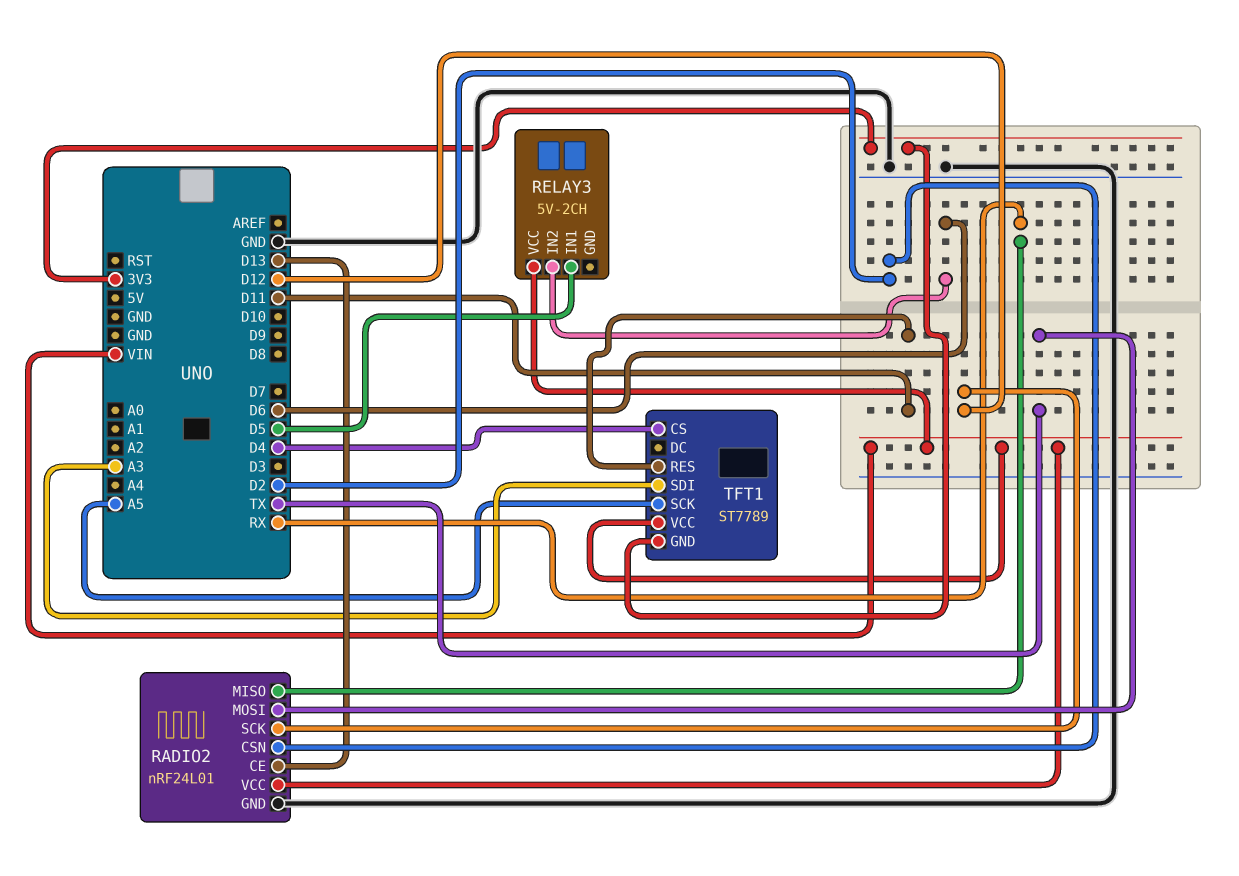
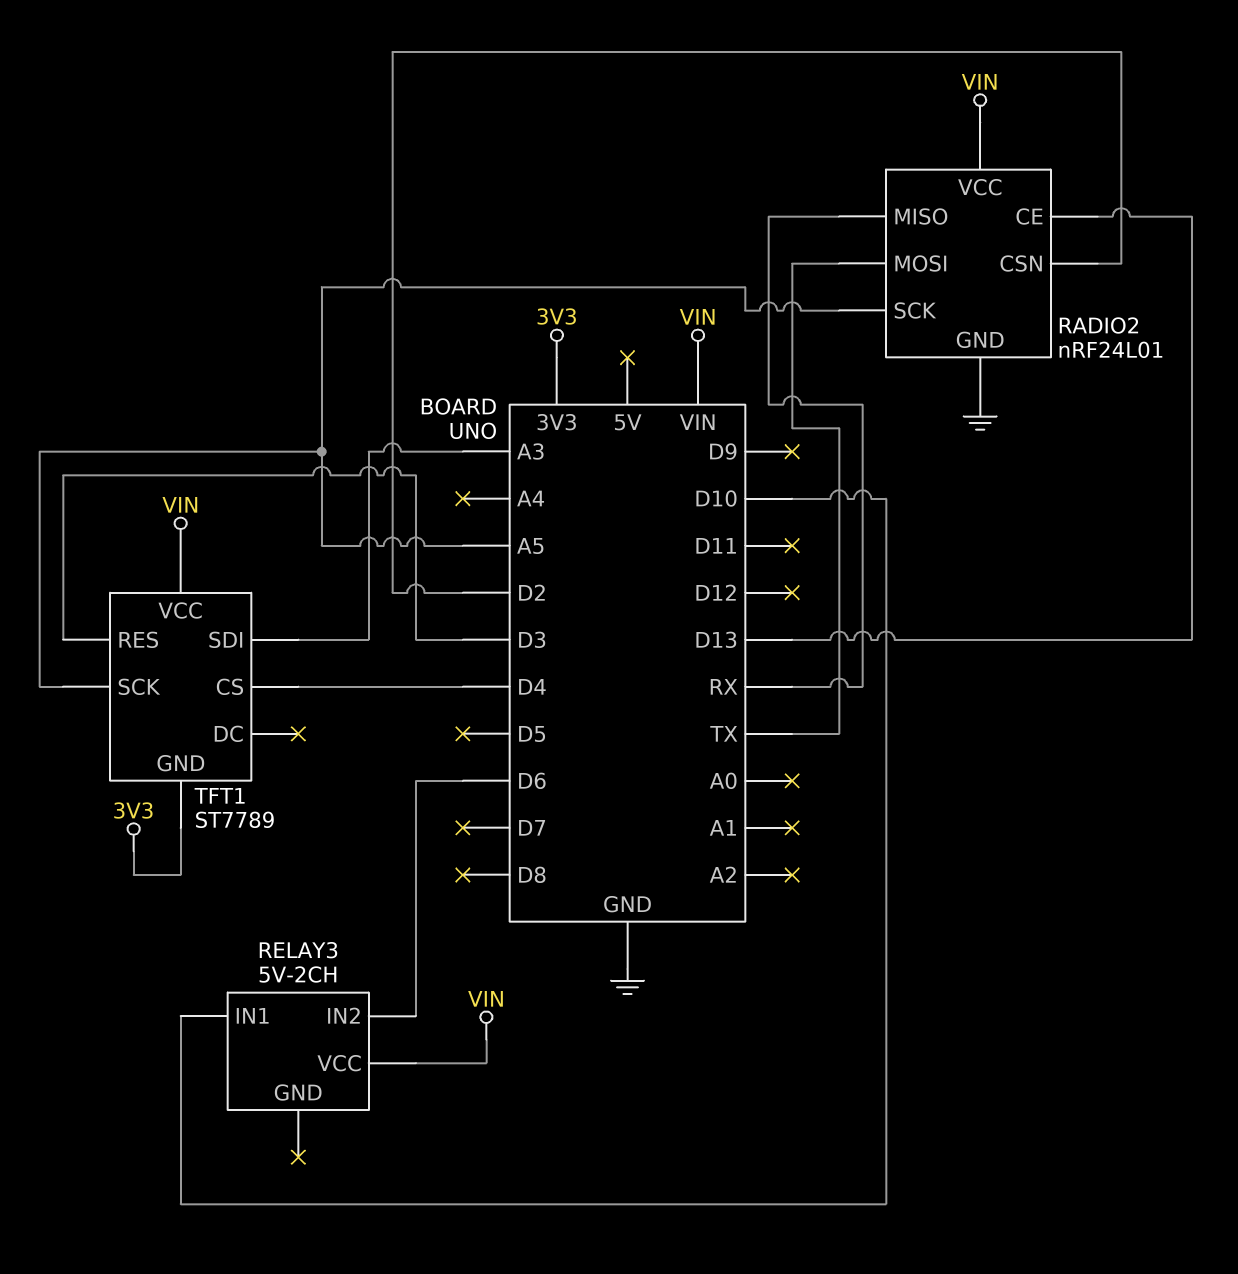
RADIO2 pin SCK: D12 -> A5
RELAY3 pin IN1: D5 -> D10
TFT1 pin RES: D11 -> D3

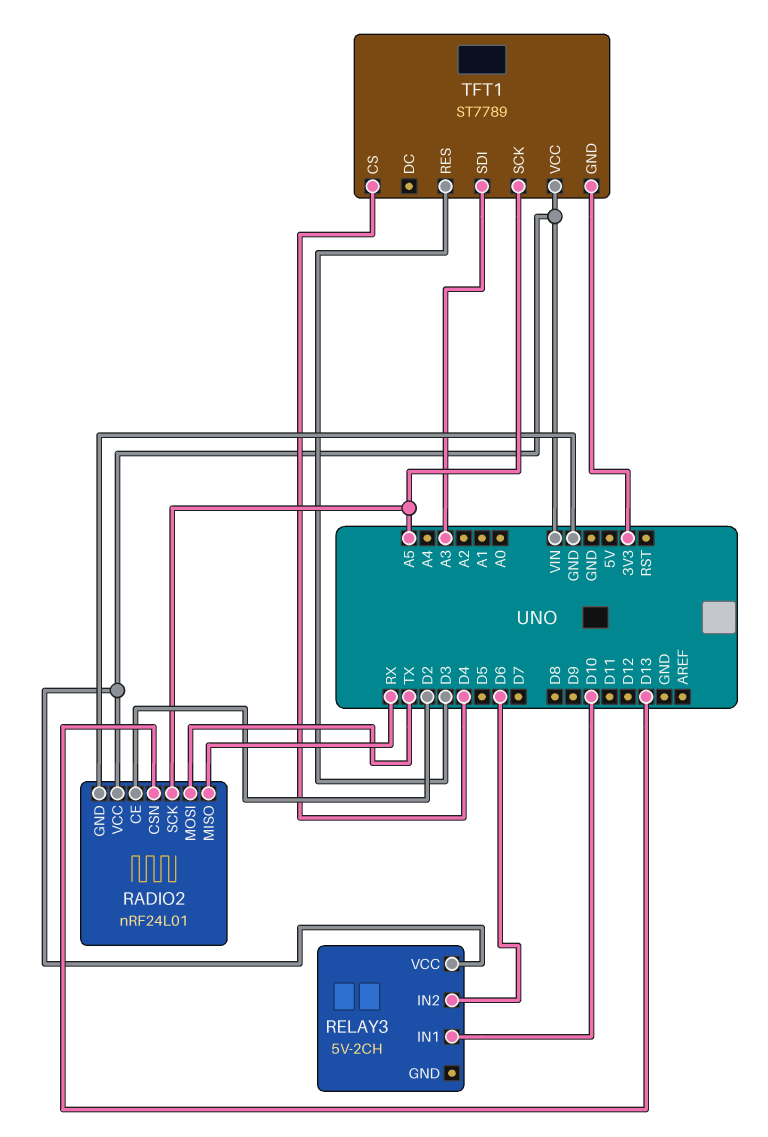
RADIO2 pin CE: D13 -> D2
RADIO2 pin CSN: D2 -> D13

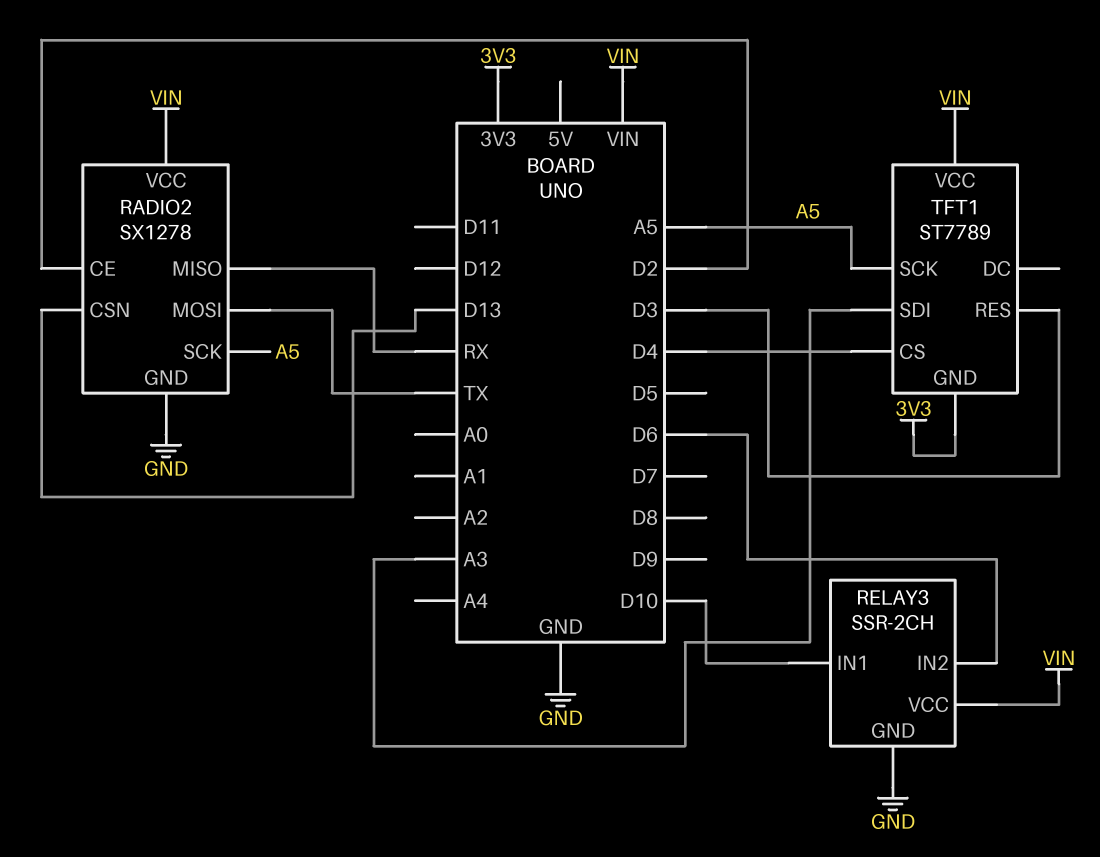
RADIO2: nRF24L01 -> SX1278
RELAY3: 5V-2CH -> SSR-2CH
RELAY3 pin GND: none -> GND

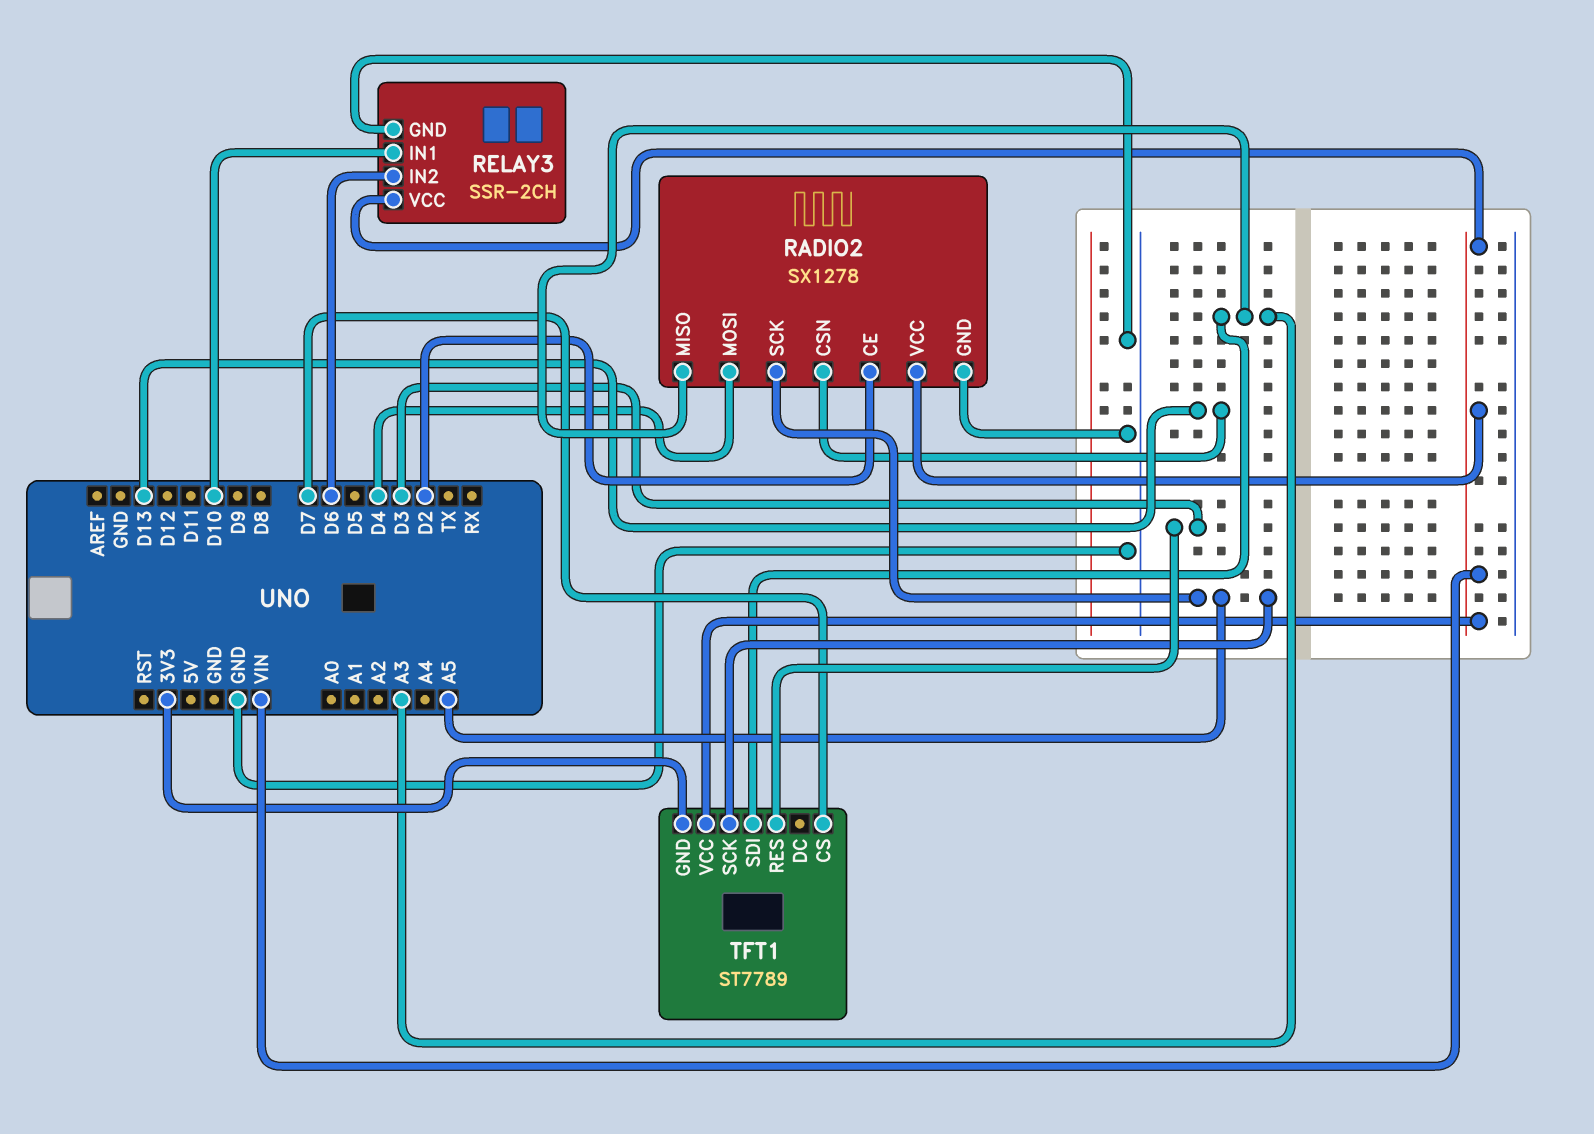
RADIO2 pin MISO: RX -> A3
RADIO2 pin MOSI: TX -> D4
TFT1 pin CS: D4 -> D7

